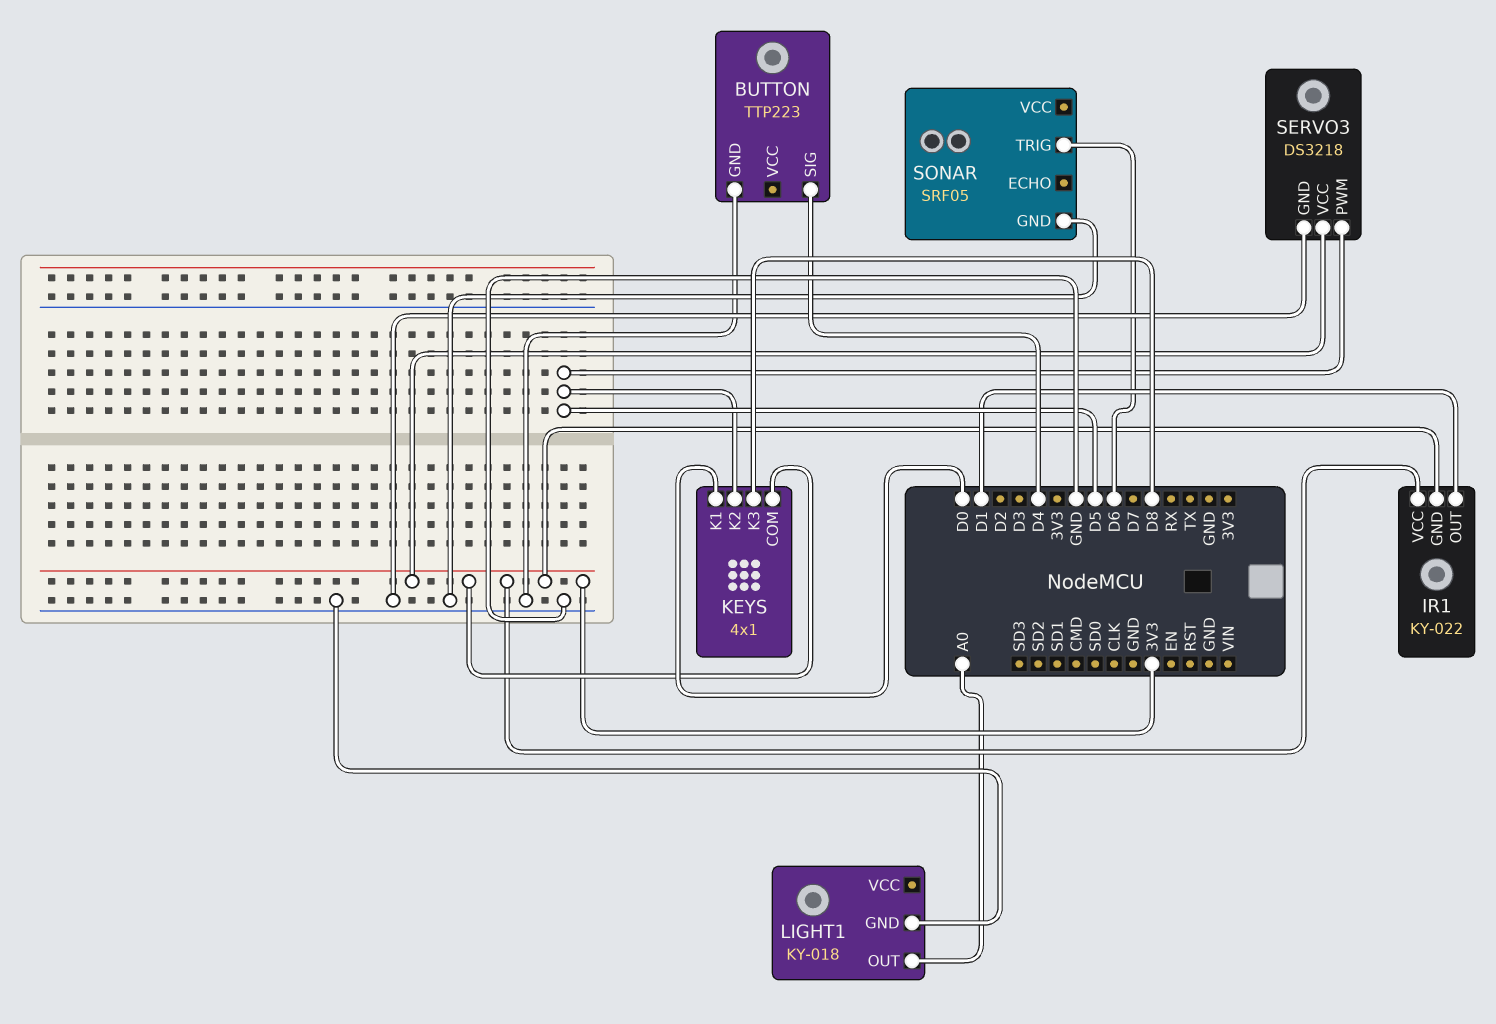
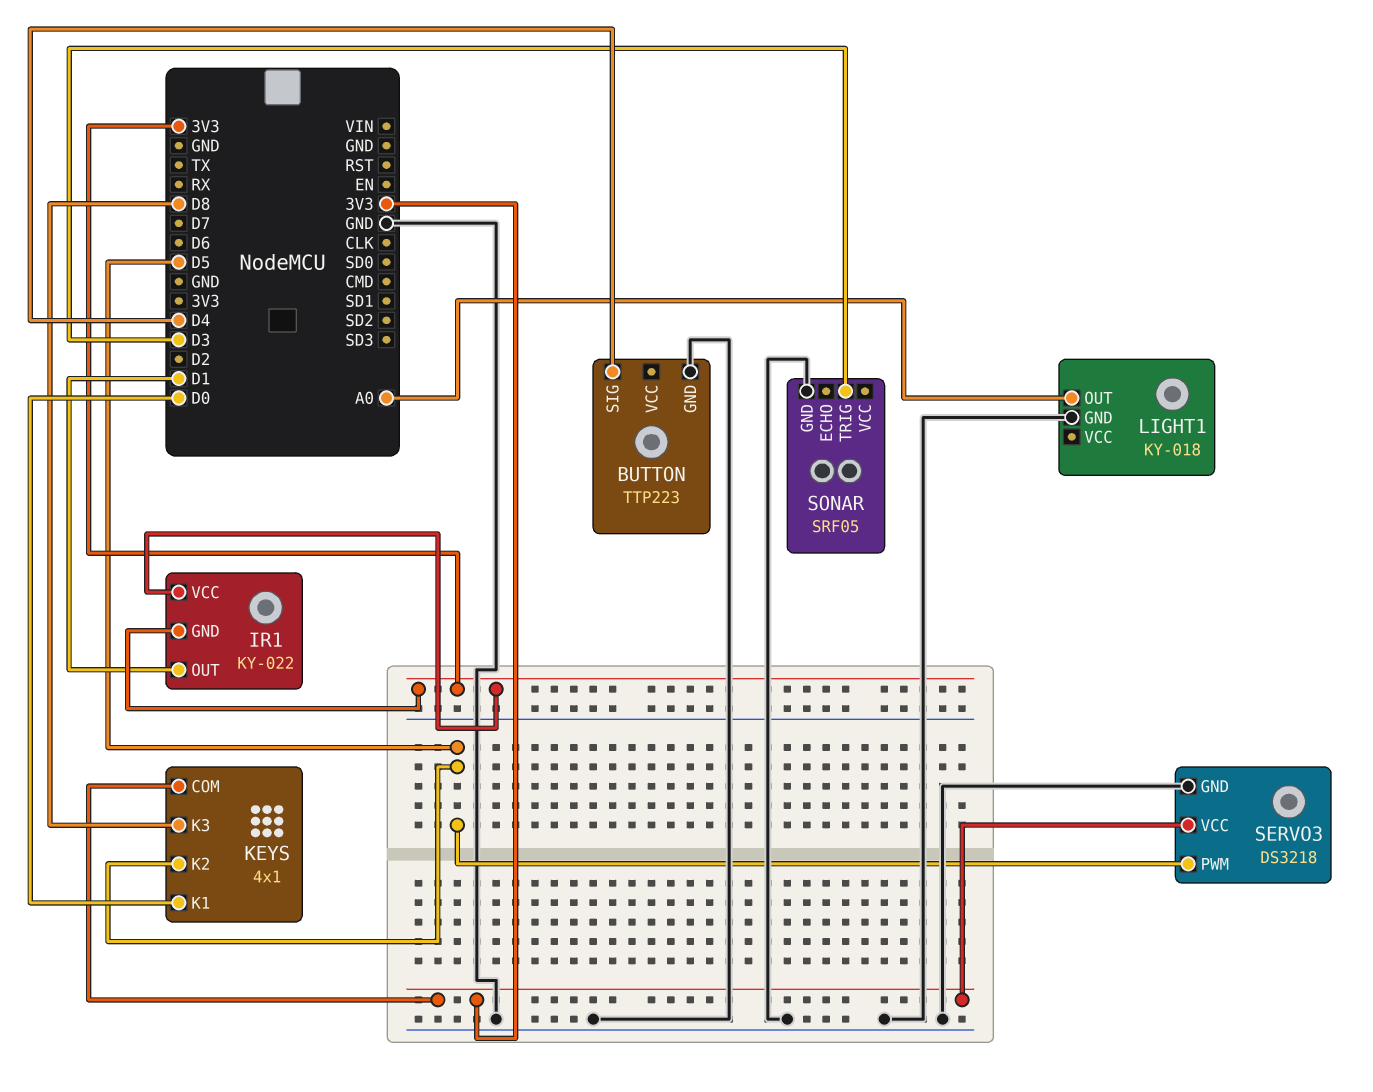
SONAR pin TRIG: D6 -> D3

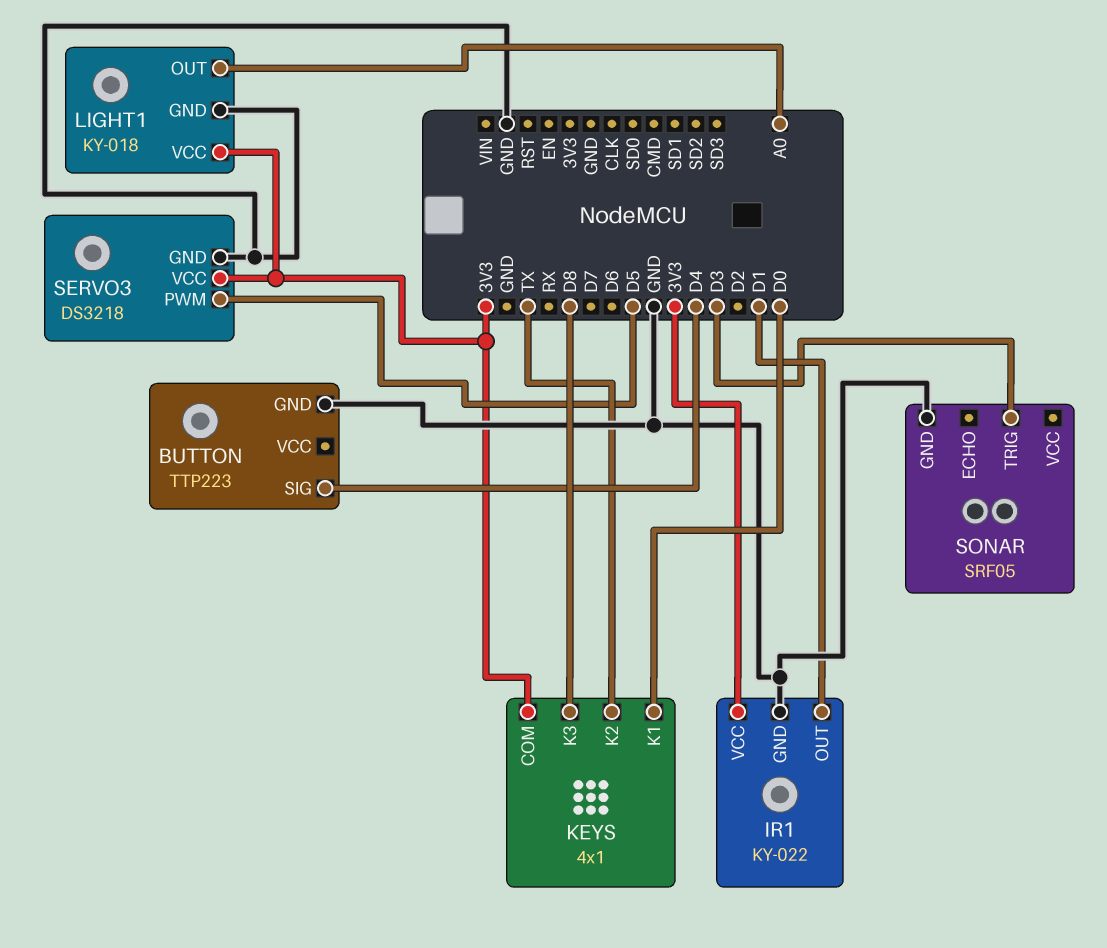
IR1 pin GND: 3V3 -> GND
KEYS pin K2: D5 -> TX
LIGHT1 pin VCC: none -> 3V3

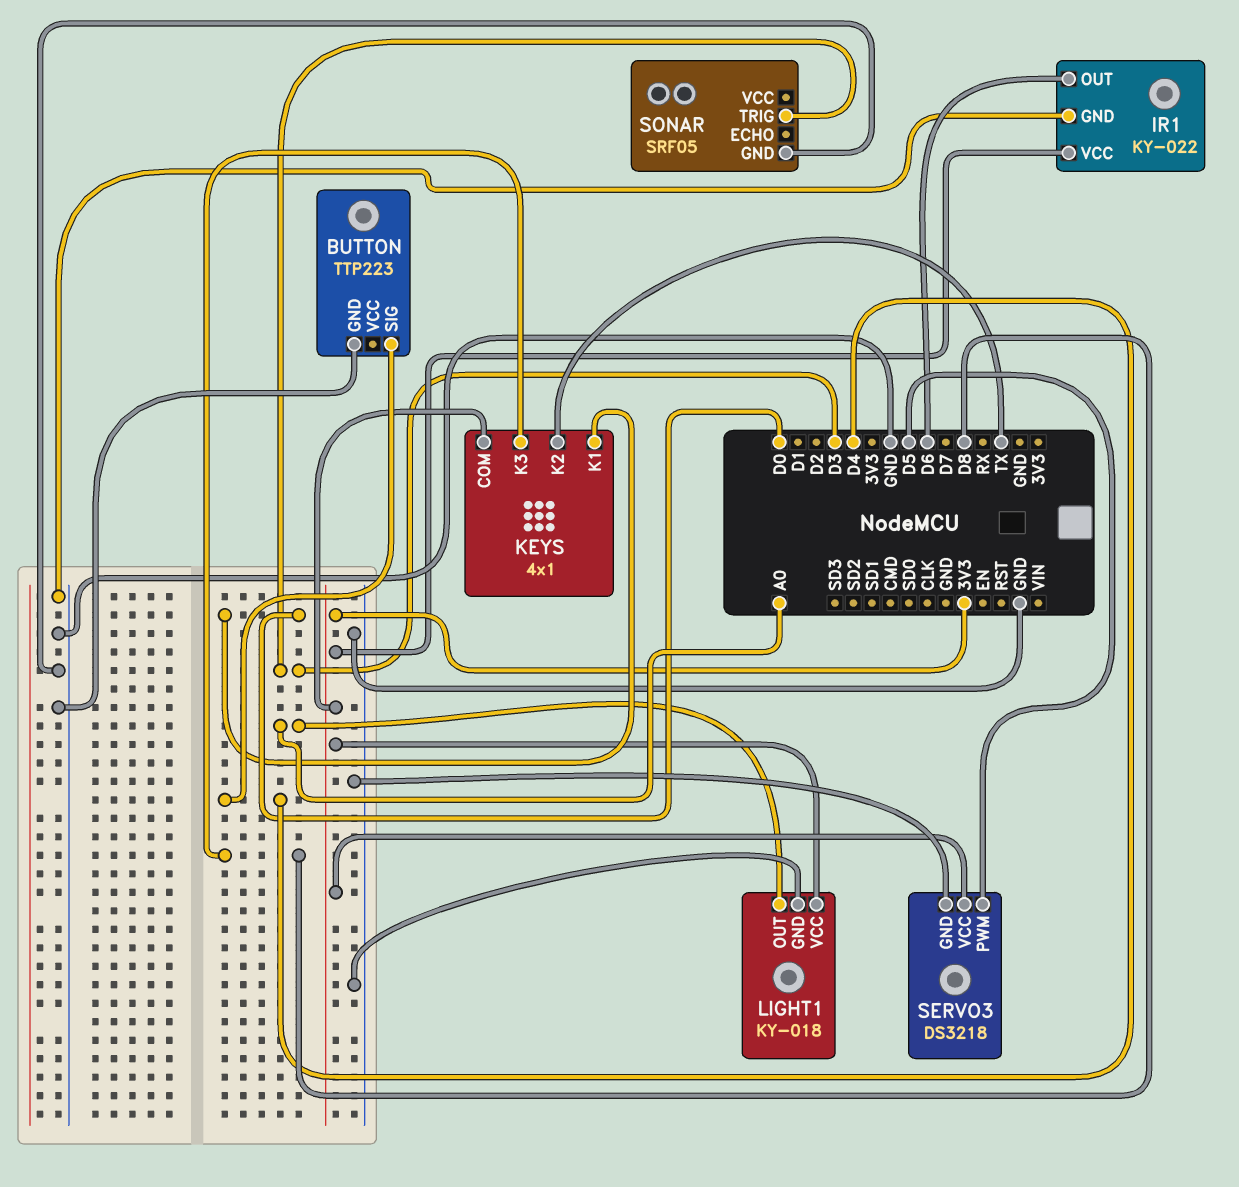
IR1 pin OUT: D1 -> D6

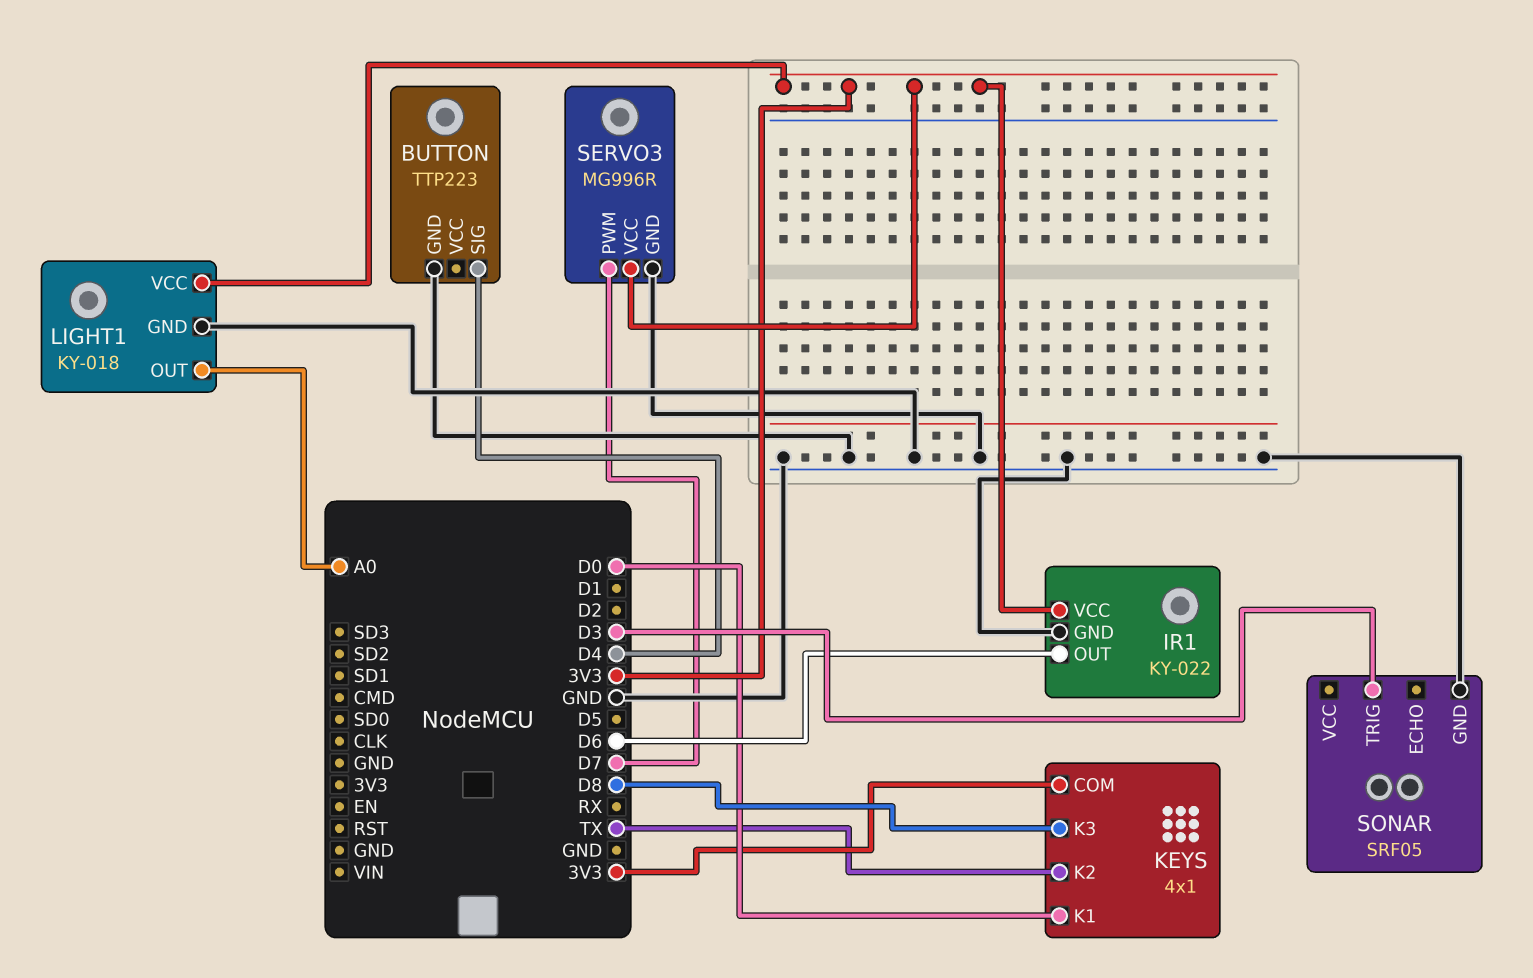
SERVO3: DS3218 -> MG996R
SERVO3 pin PWM: D5 -> D7

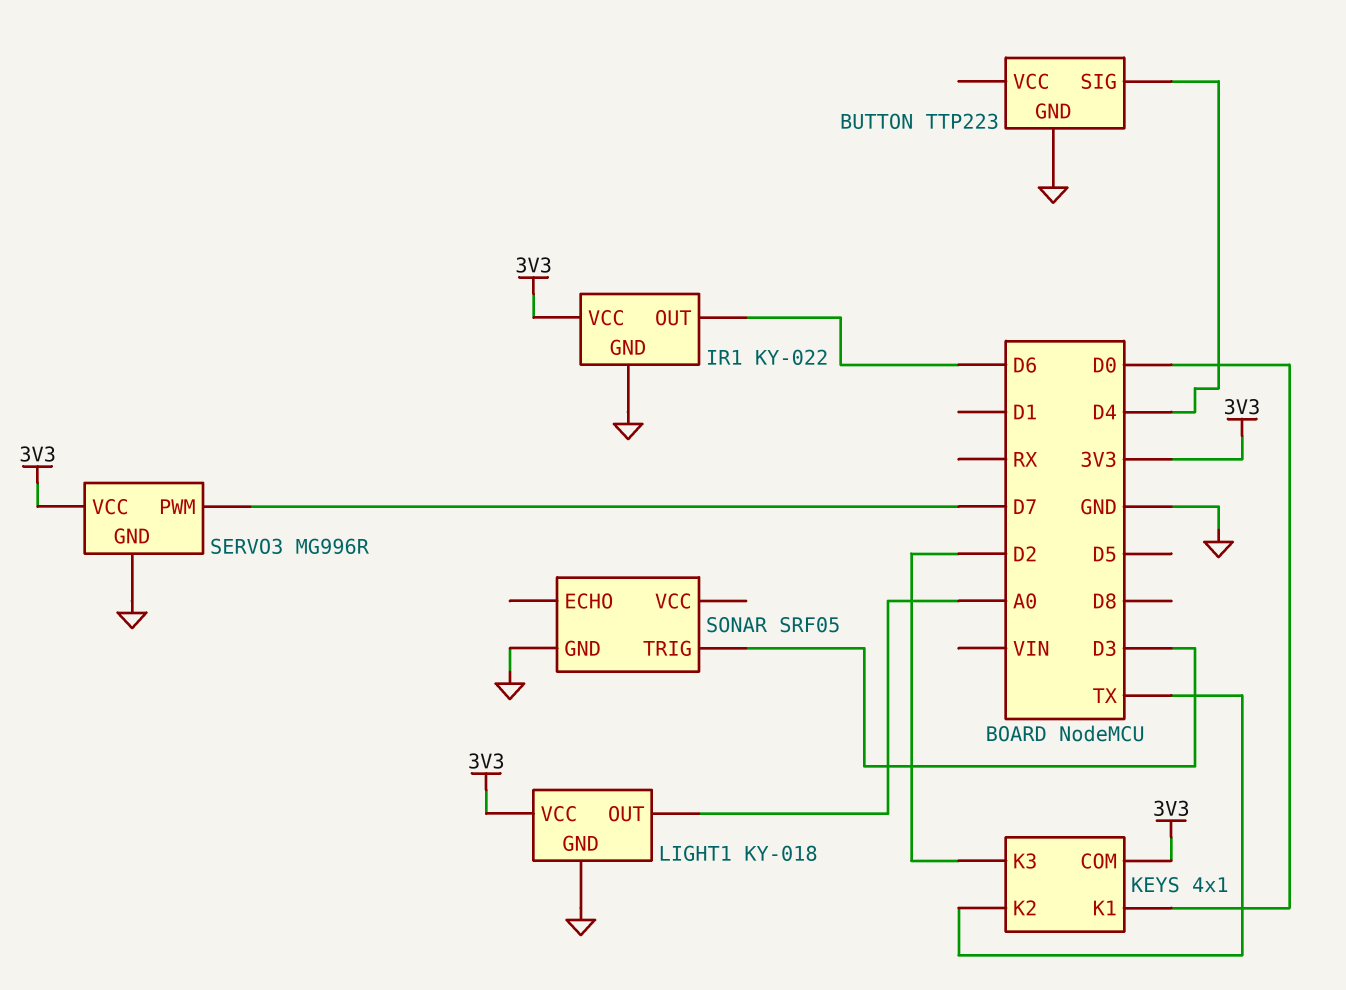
KEYS pin K3: D8 -> D2

